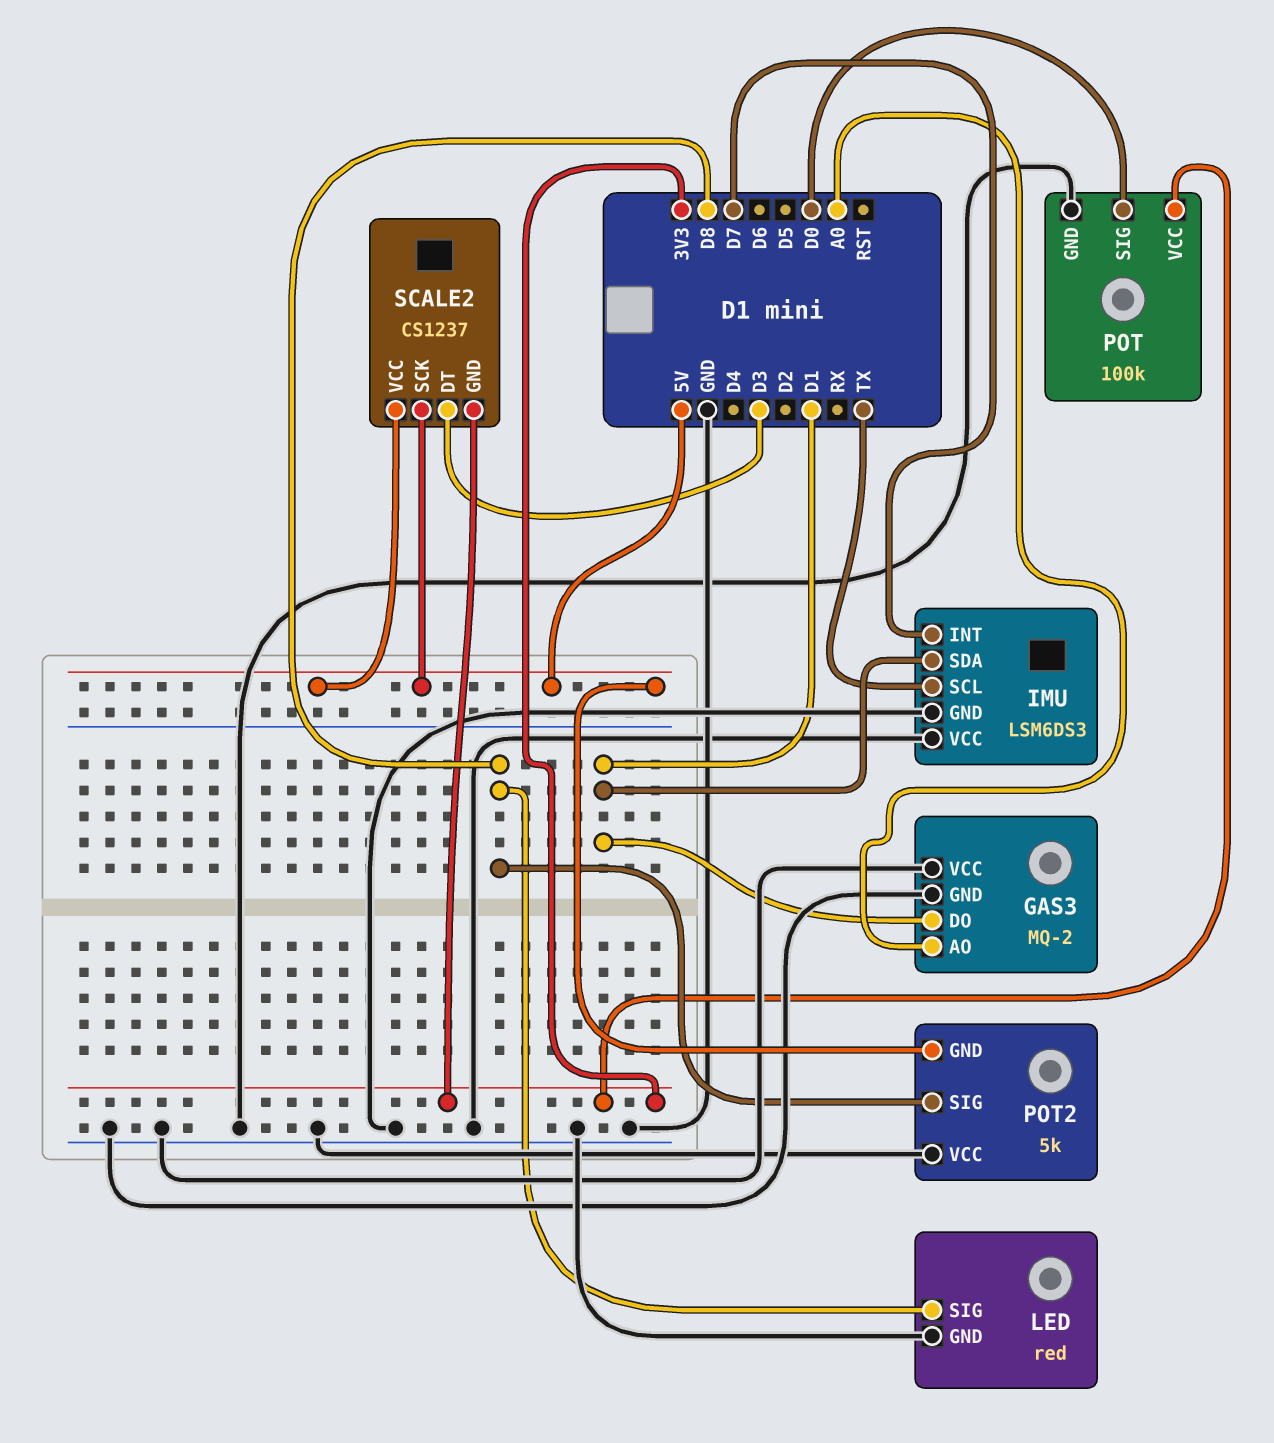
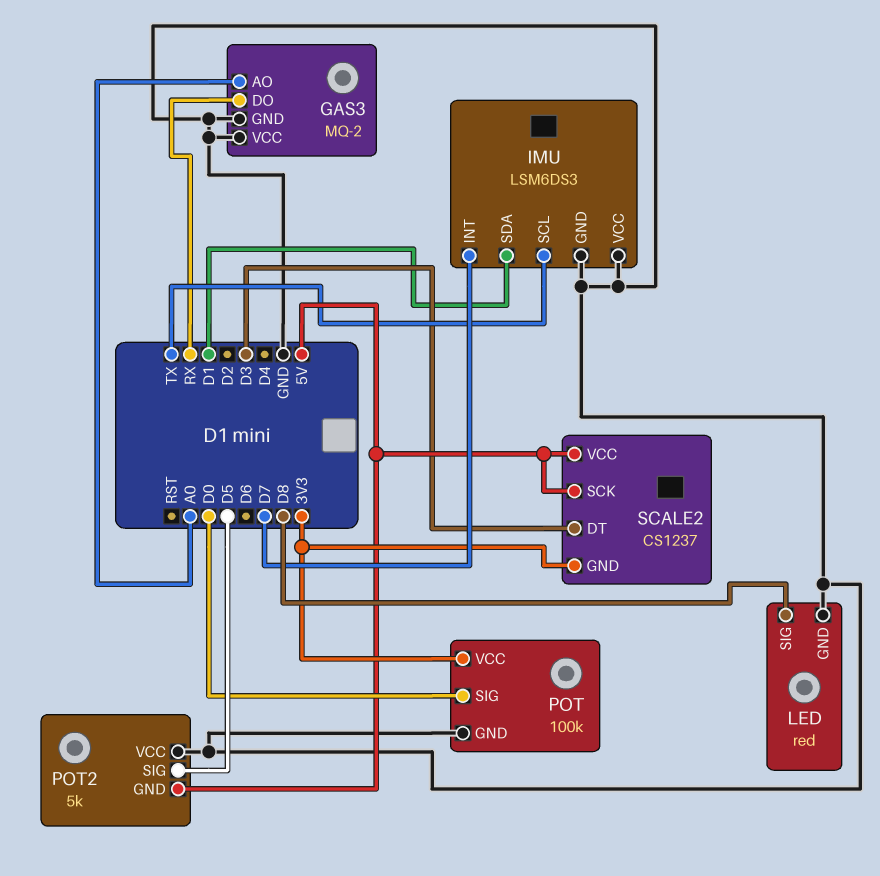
GAS3 pin DO: D1 -> RX
POT2 pin SIG: D8 -> D5

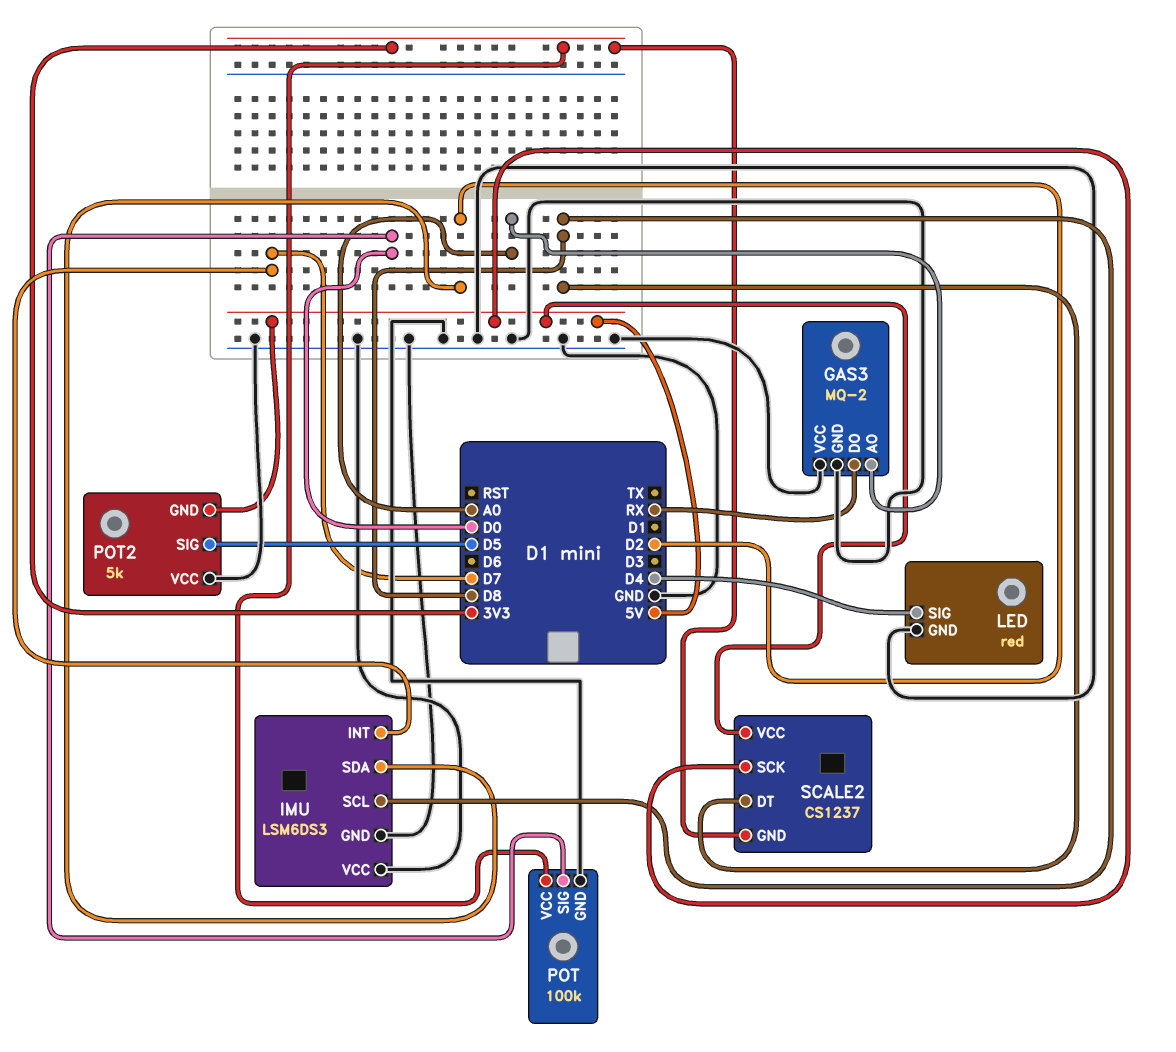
IMU pin SCL: TX -> D8
IMU pin SDA: D1 -> D2
LED pin SIG: D8 -> D4
SCALE2 pin DT: D3 -> D8

